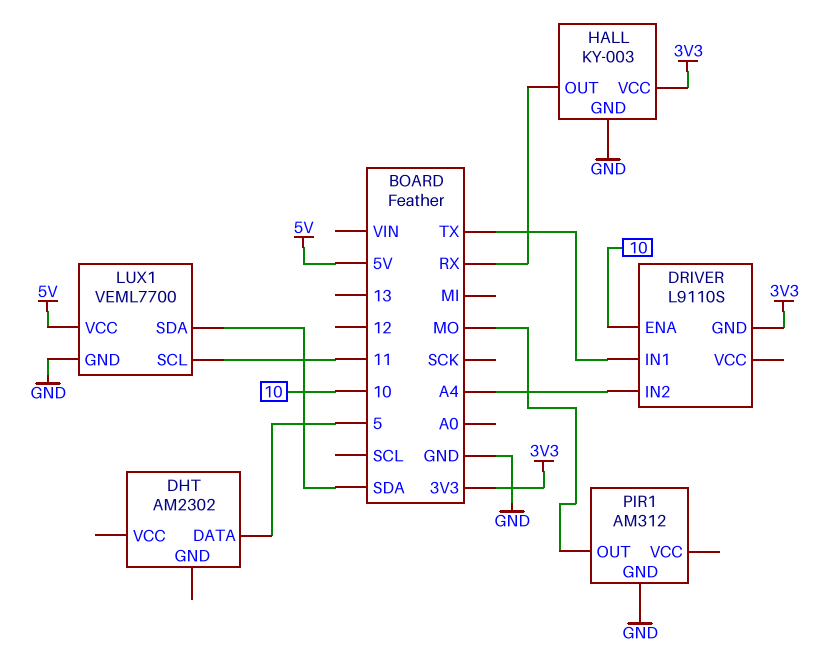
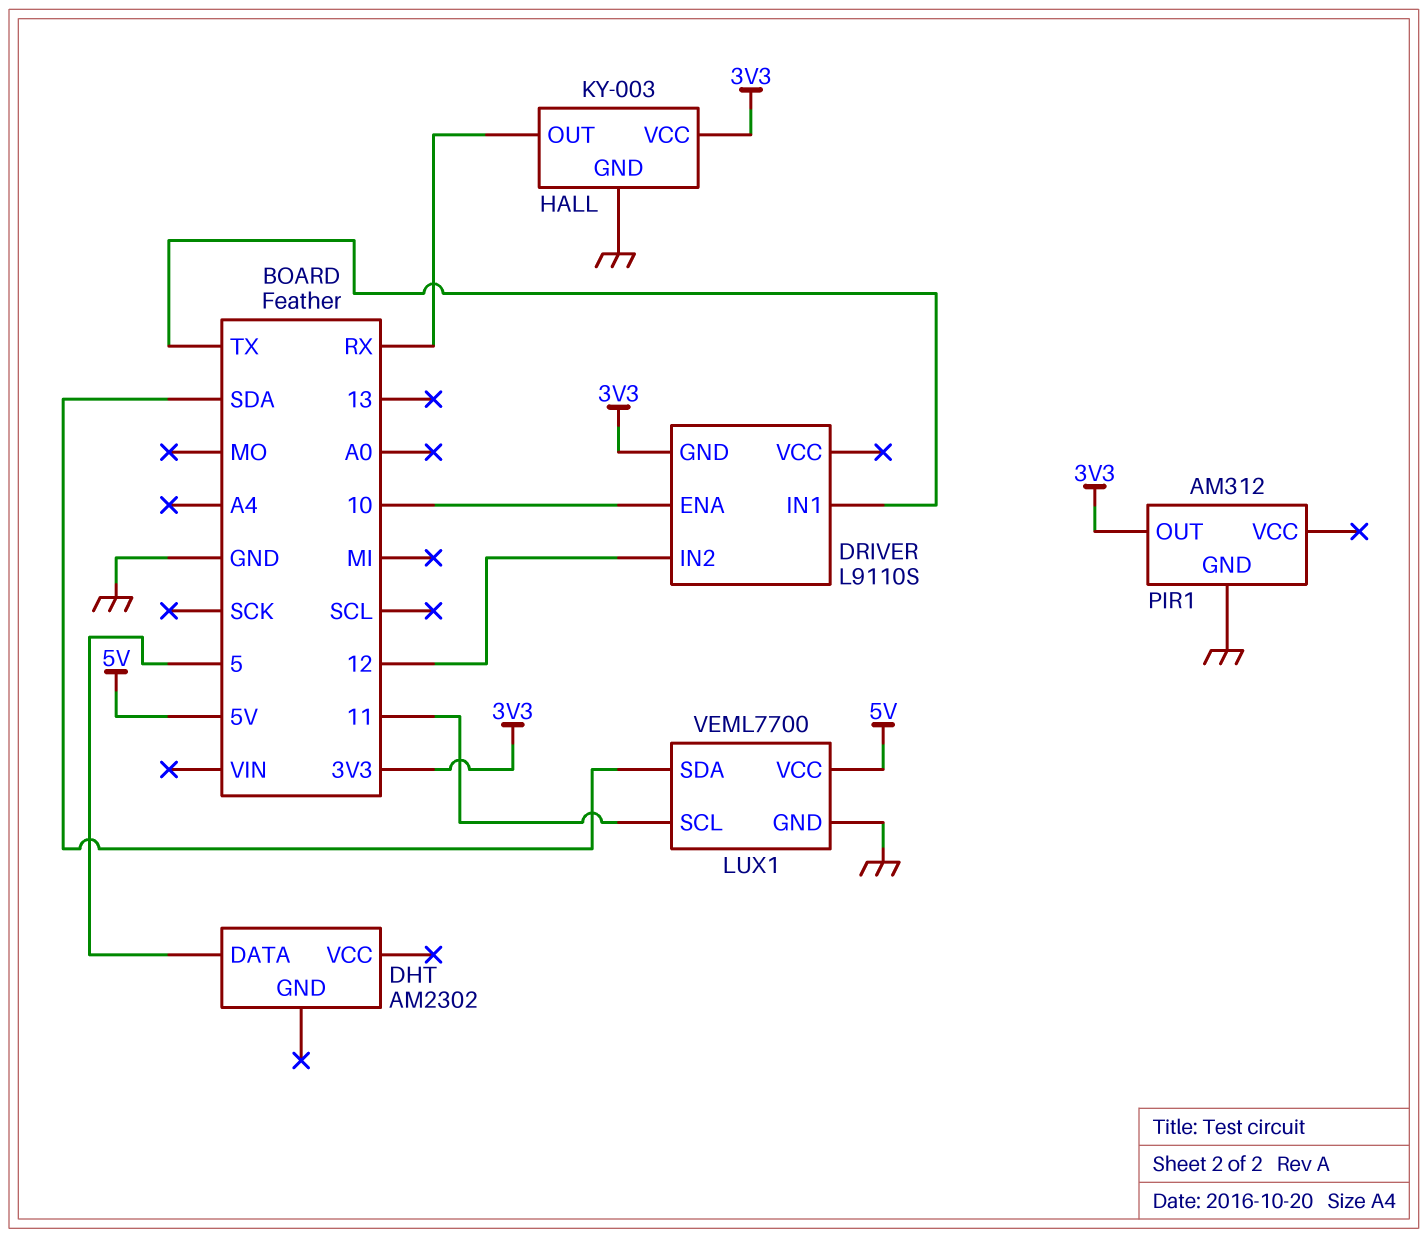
DRIVER pin IN2: A4 -> 12
PIR1 pin OUT: MO -> 3V3

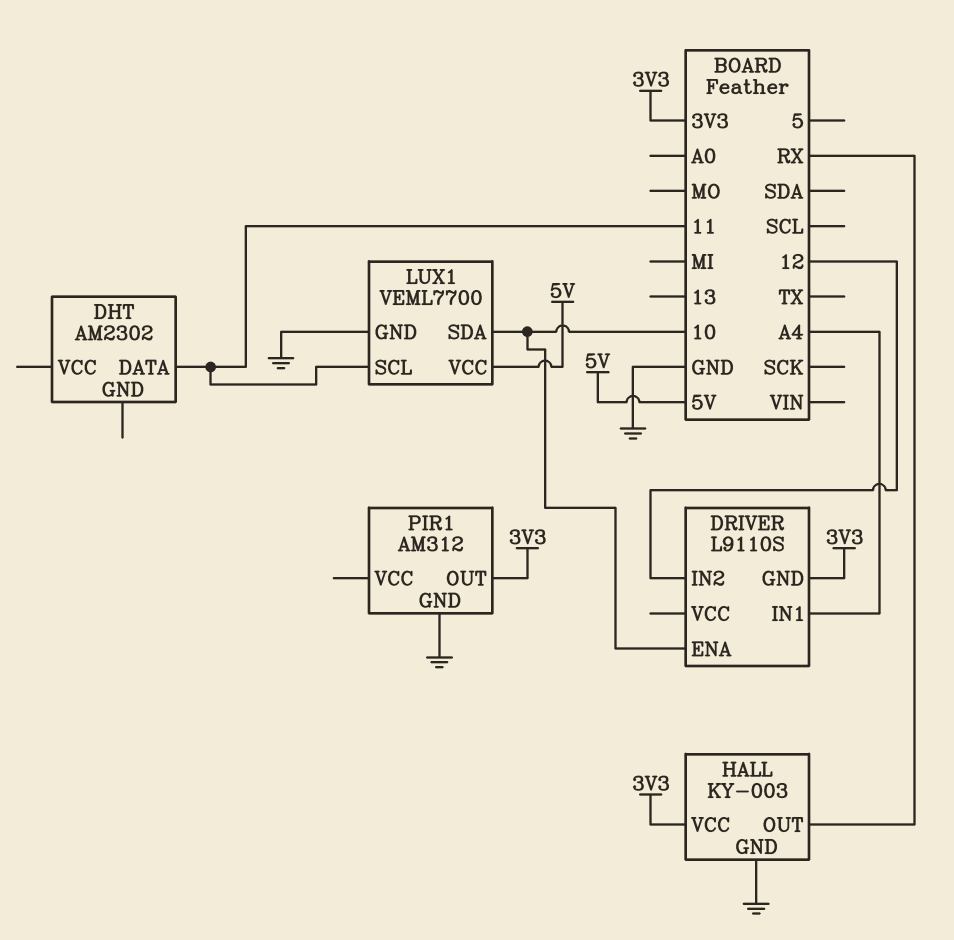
DHT pin DATA: 5 -> 11
DRIVER pin IN1: TX -> A4
LUX1 pin SDA: SDA -> 10

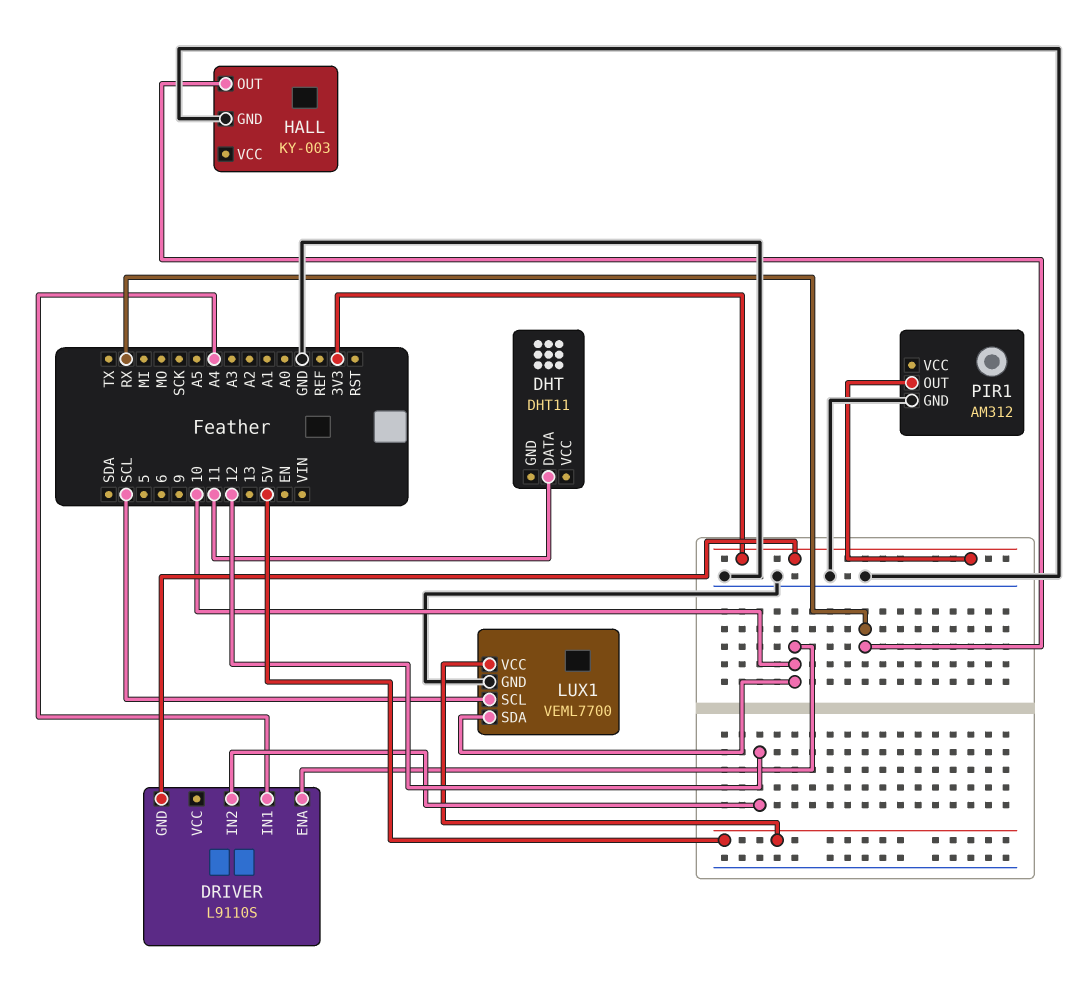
DHT: AM2302 -> DHT11
HALL pin VCC: 3V3 -> none
LUX1 pin SCL: 11 -> SCL

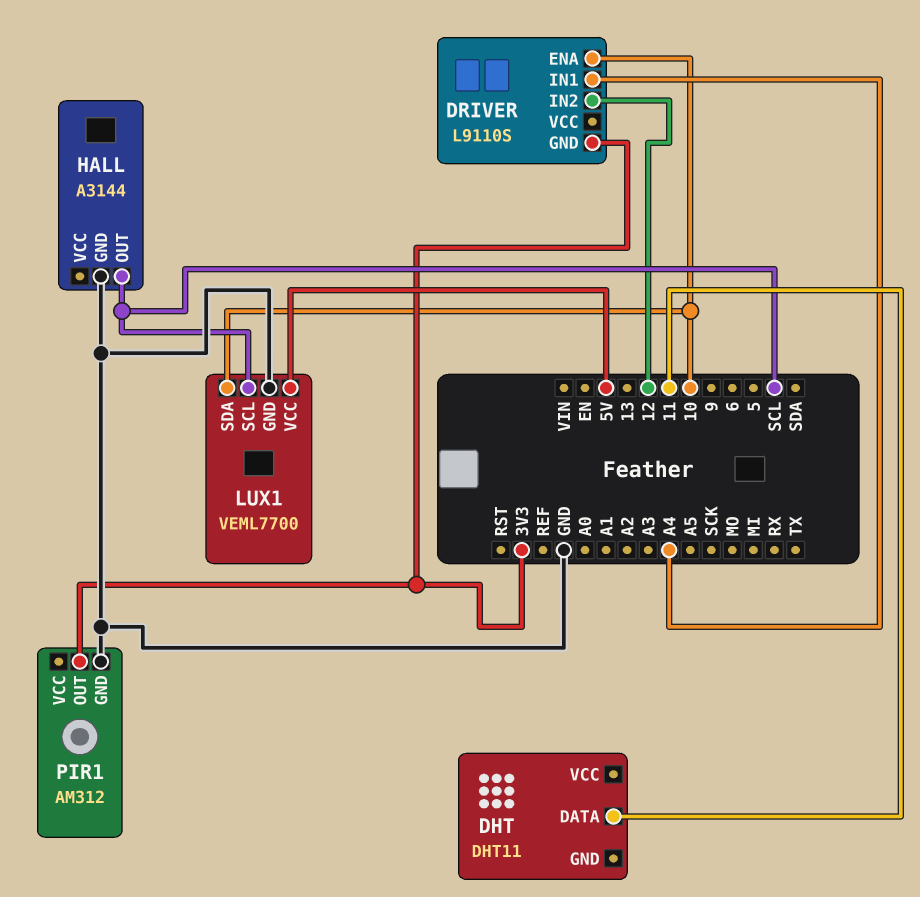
HALL: KY-003 -> A3144
HALL pin OUT: RX -> SCL

